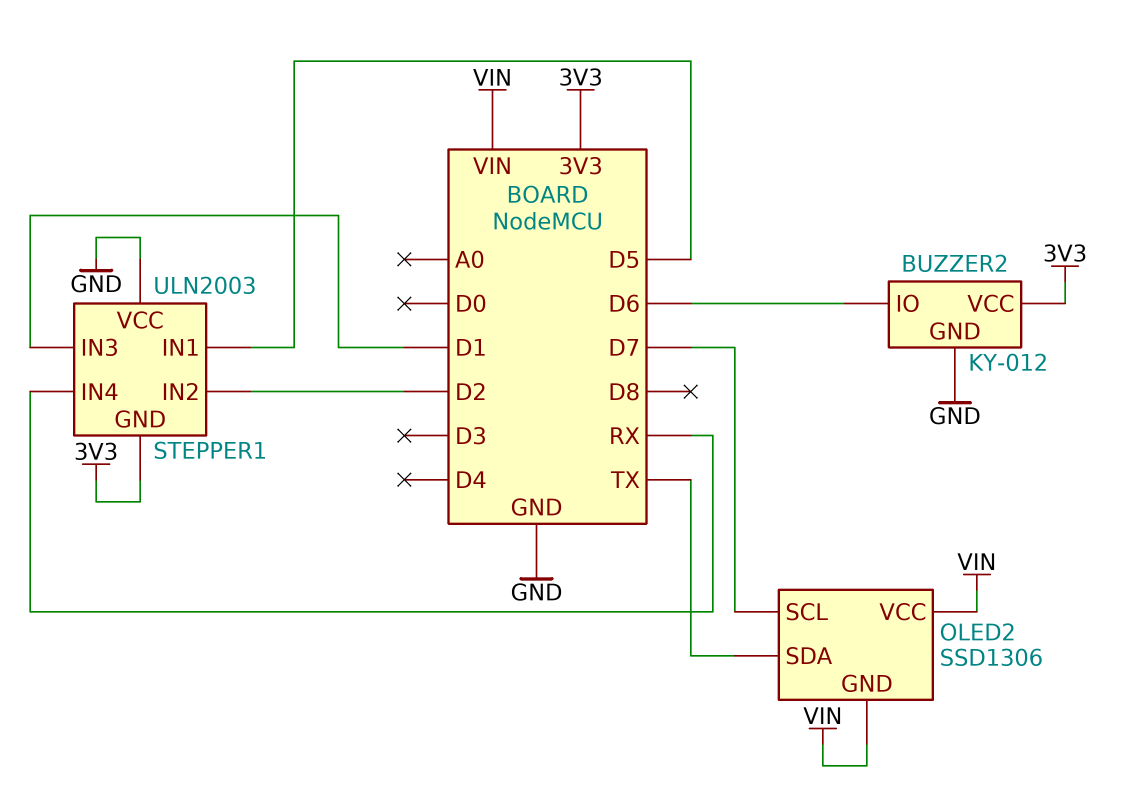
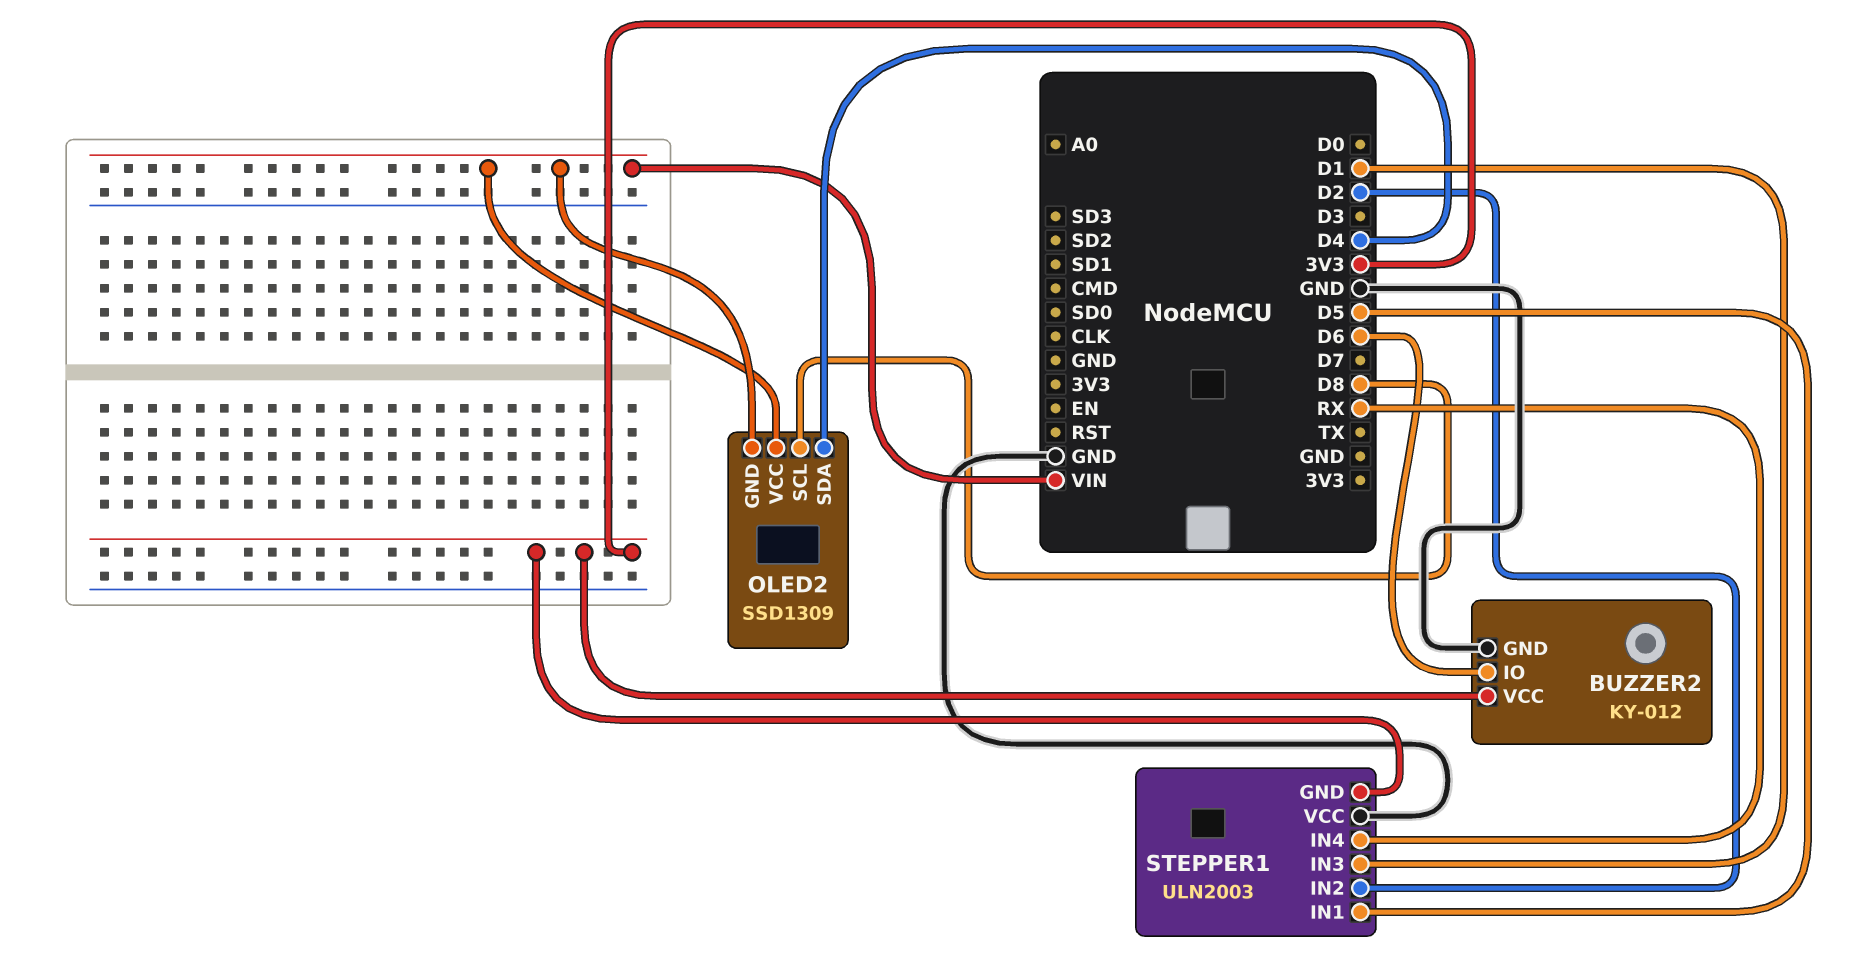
OLED2: SSD1306 -> SSD1309
OLED2 pin SCL: D7 -> D8
OLED2 pin SDA: TX -> D4

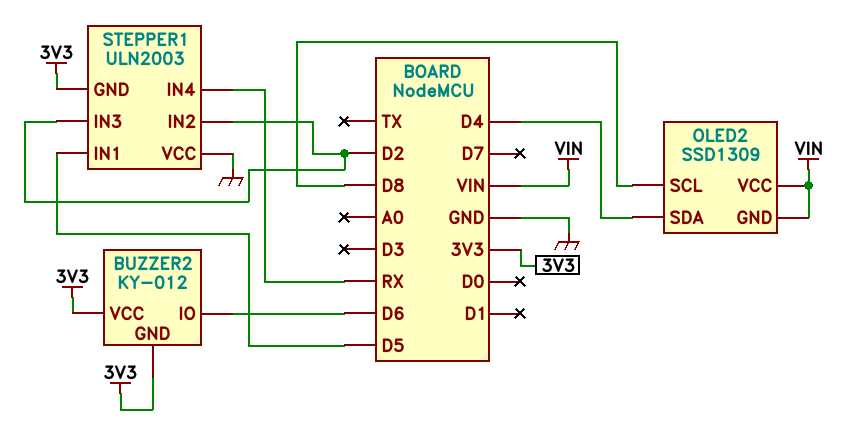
BUZZER2 pin GND: GND -> 3V3
STEPPER1 pin IN3: D1 -> D2

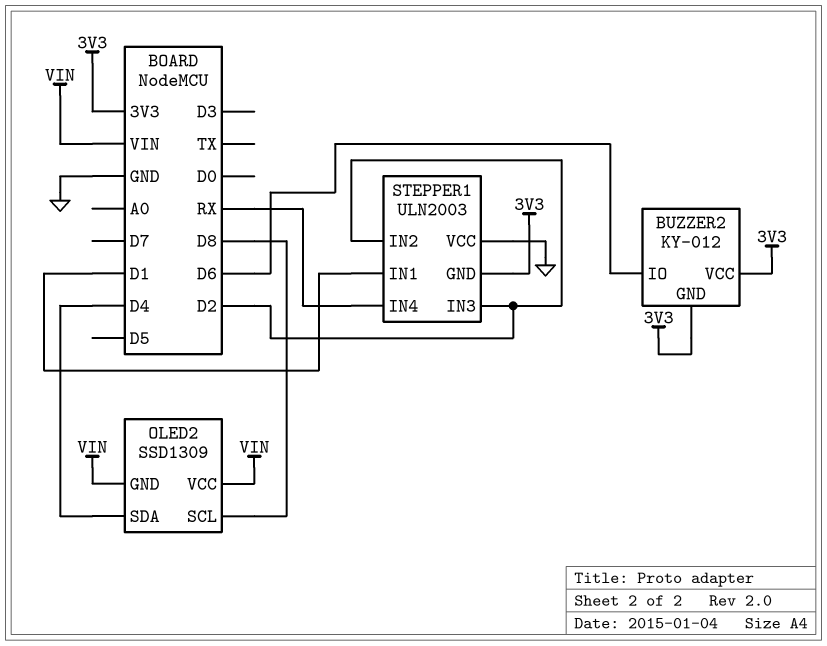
STEPPER1 pin IN1: D5 -> D1

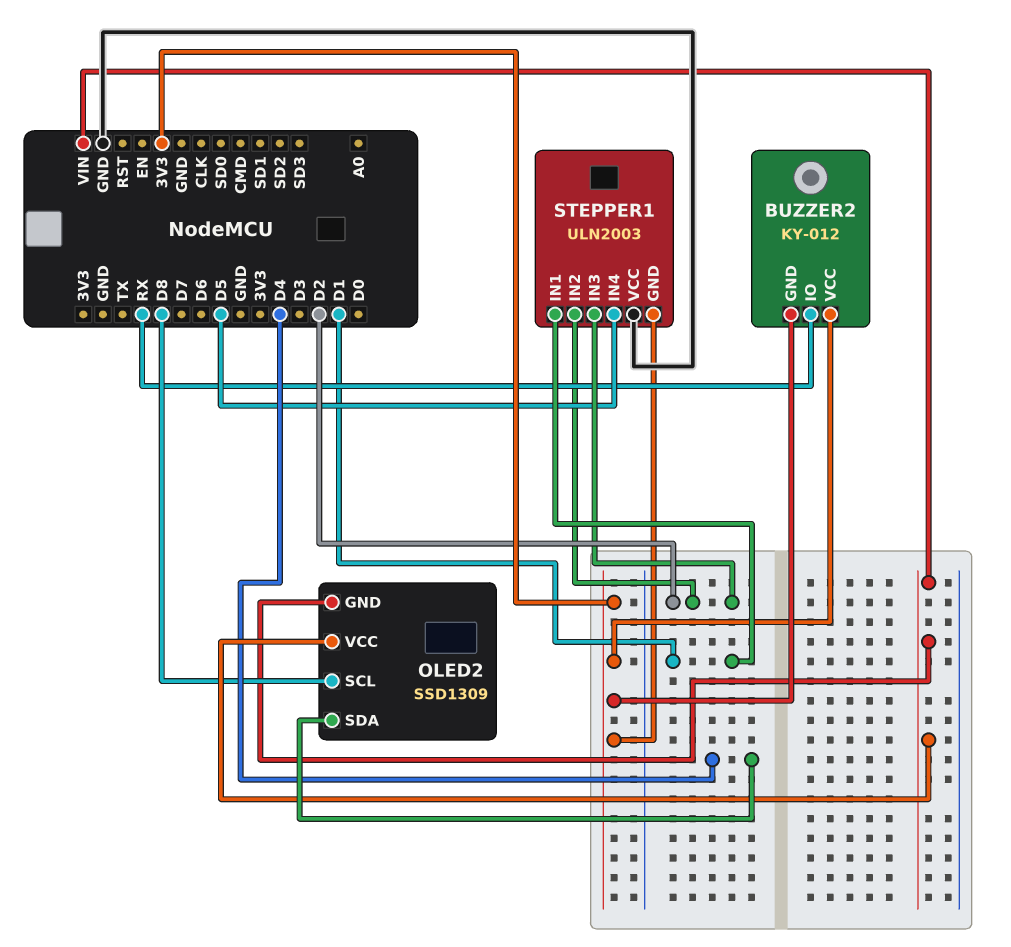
BUZZER2 pin IO: D6 -> RX
STEPPER1 pin IN4: RX -> D5

